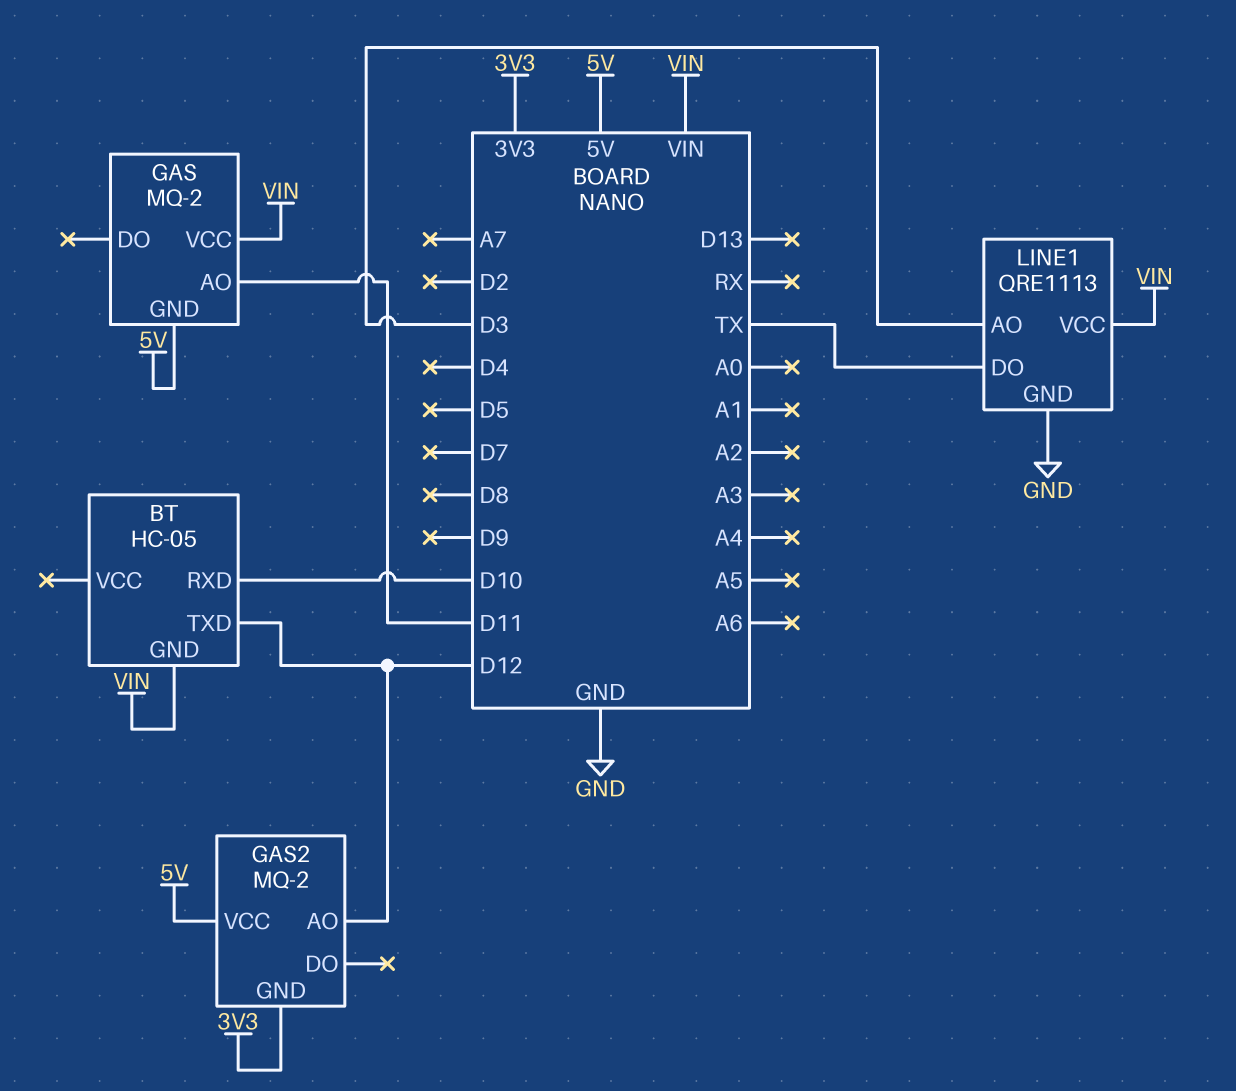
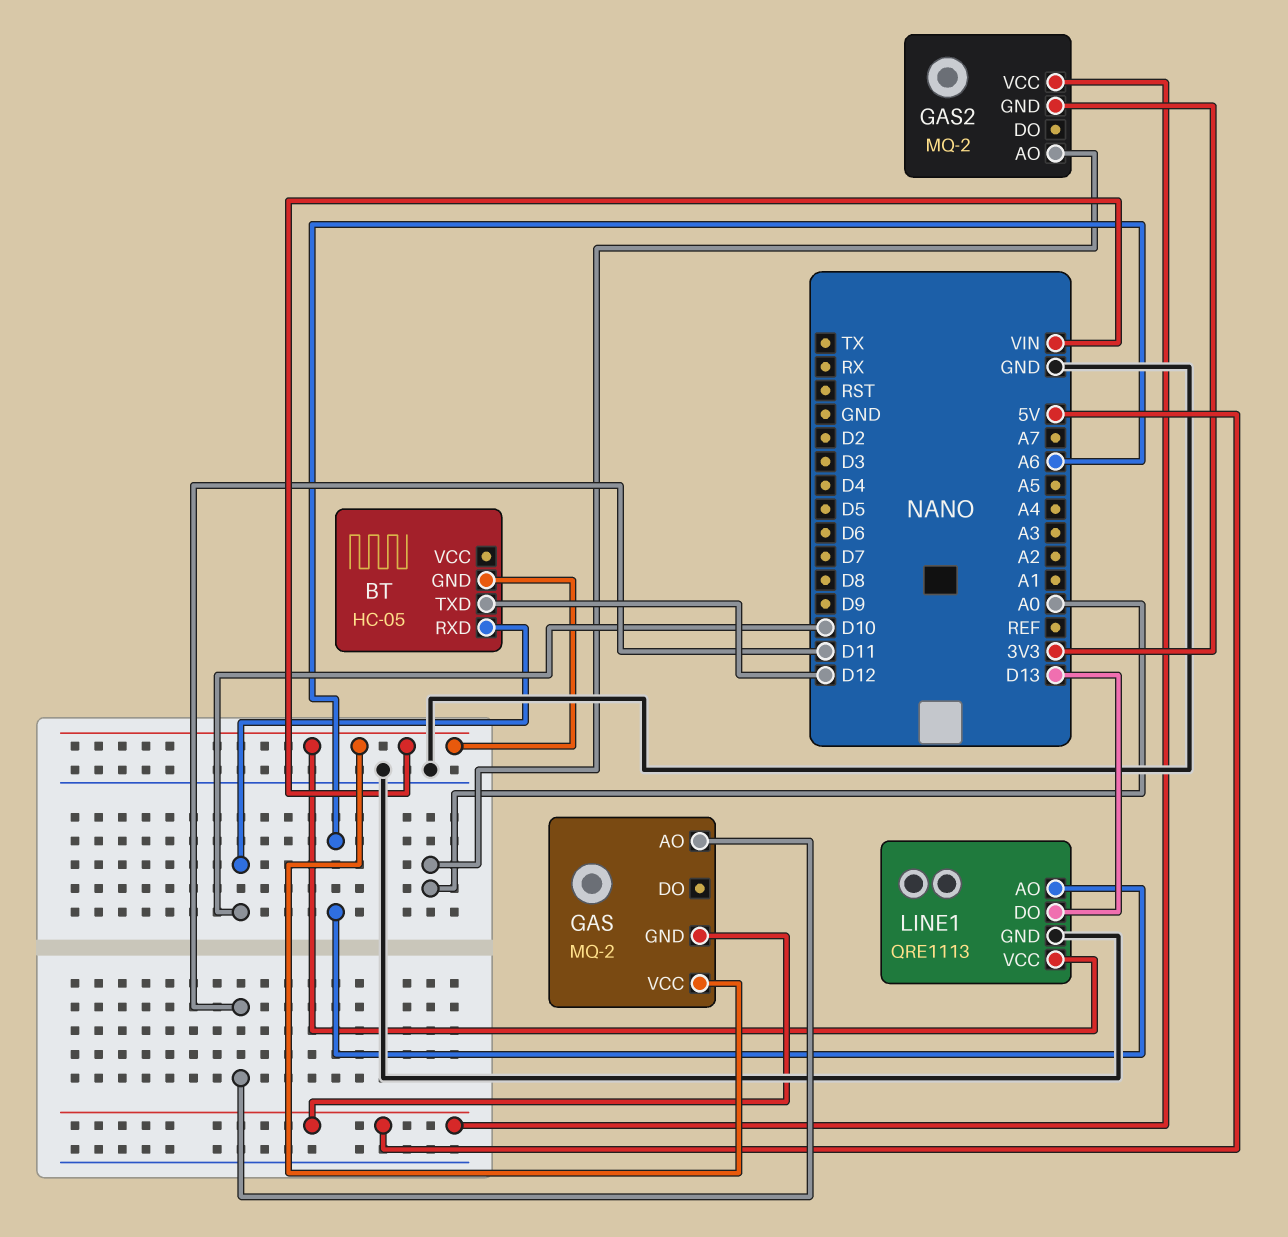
GAS2 pin AO: D12 -> A0
LINE1 pin AO: D3 -> A6
LINE1 pin DO: TX -> D13

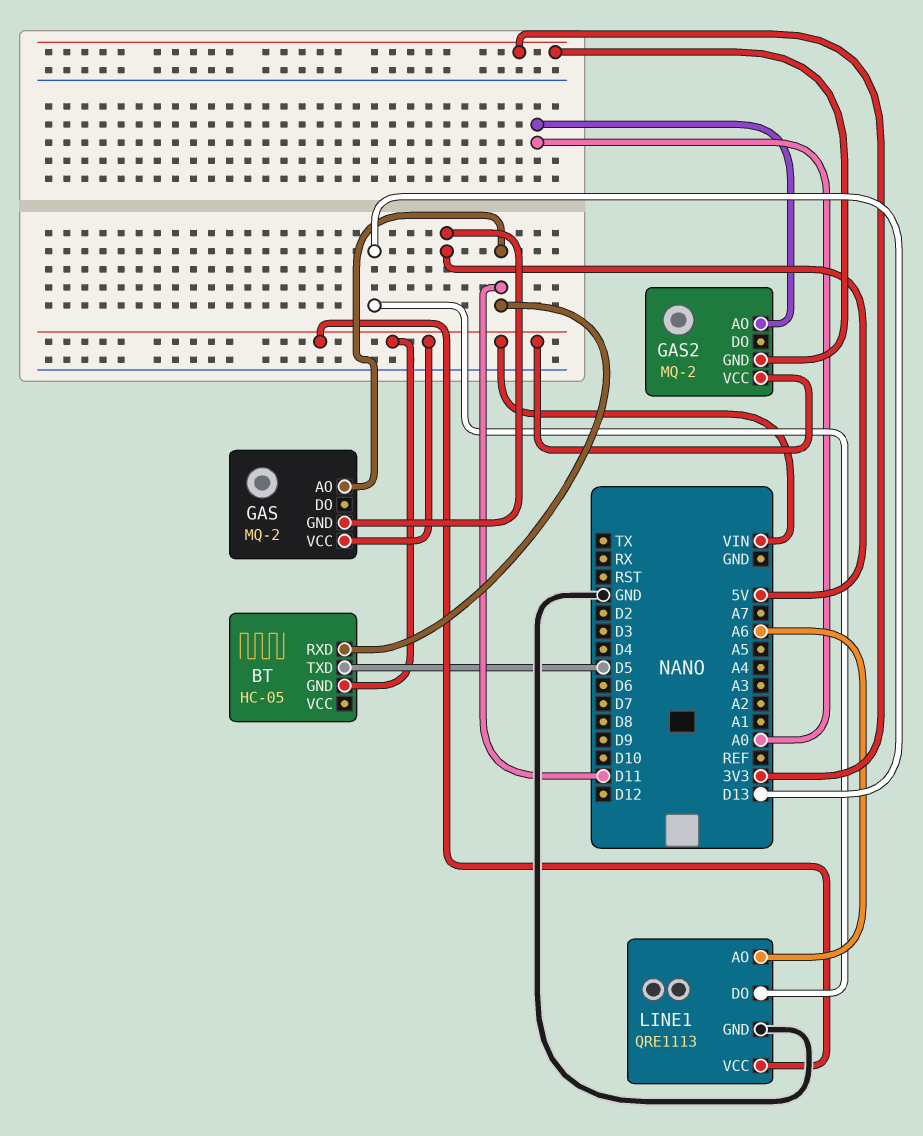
BT pin RXD: D10 -> D11
BT pin TXD: D12 -> D5
GAS2 pin VCC: 5V -> VIN

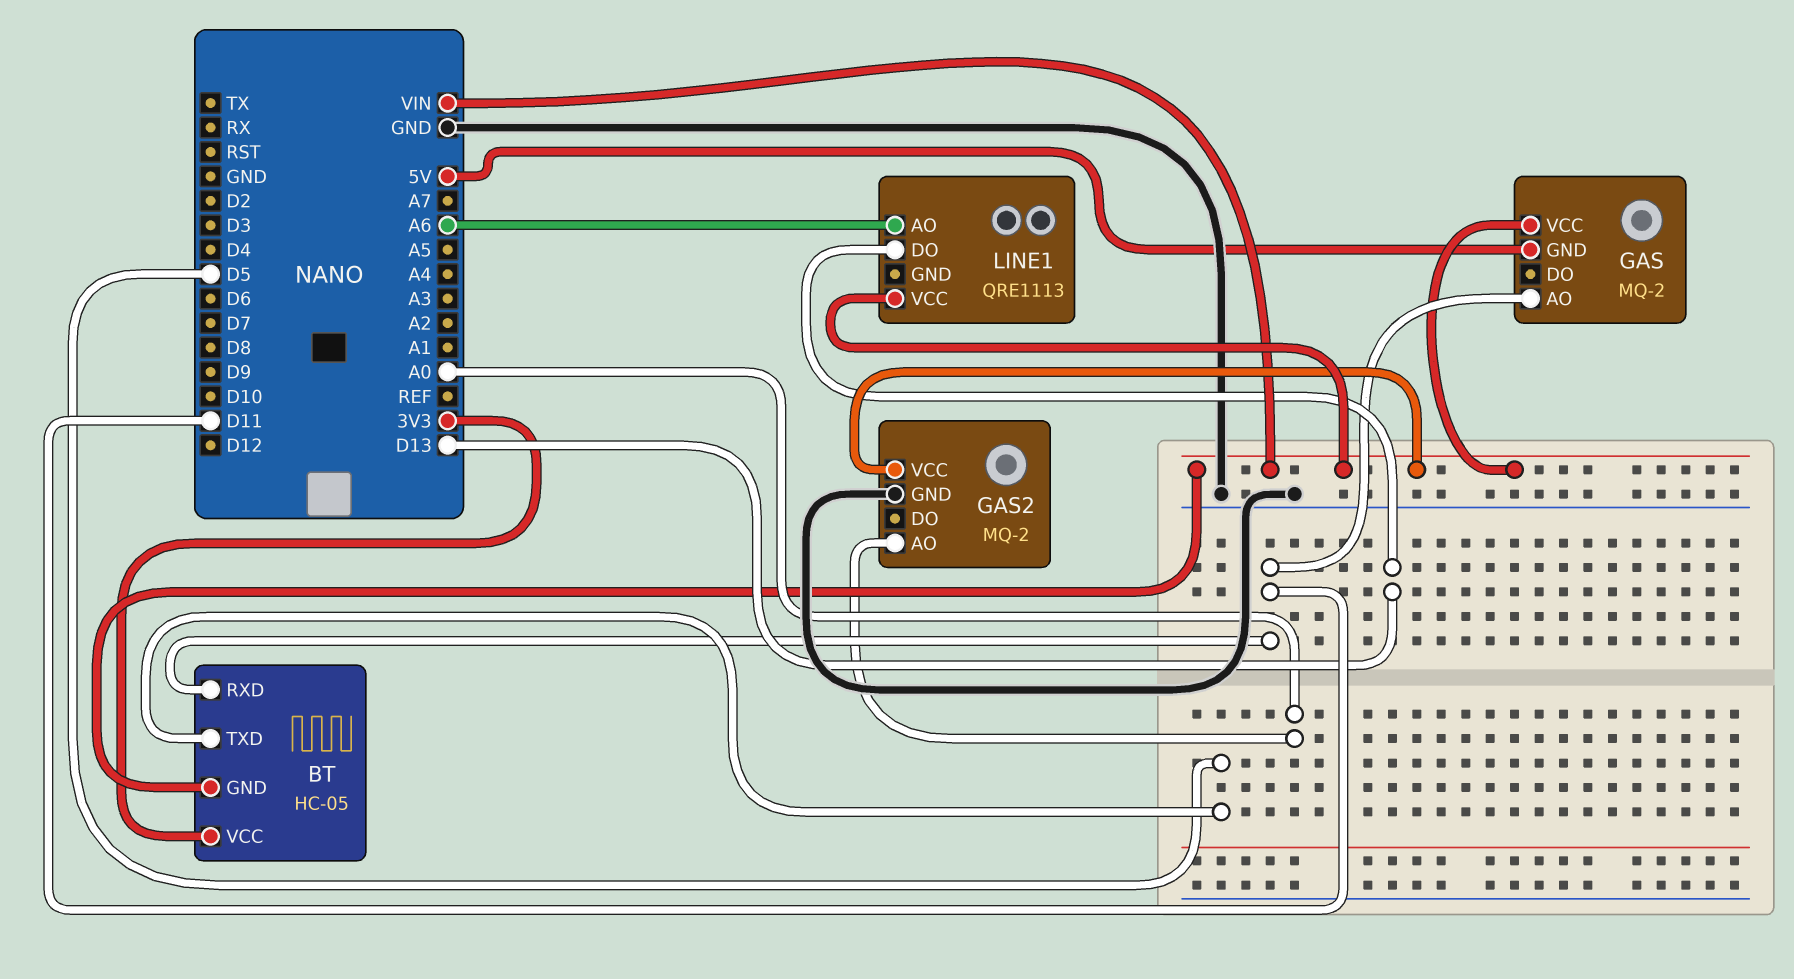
BT pin VCC: none -> 3V3
GAS2 pin GND: 3V3 -> GND
LINE1 pin GND: GND -> none

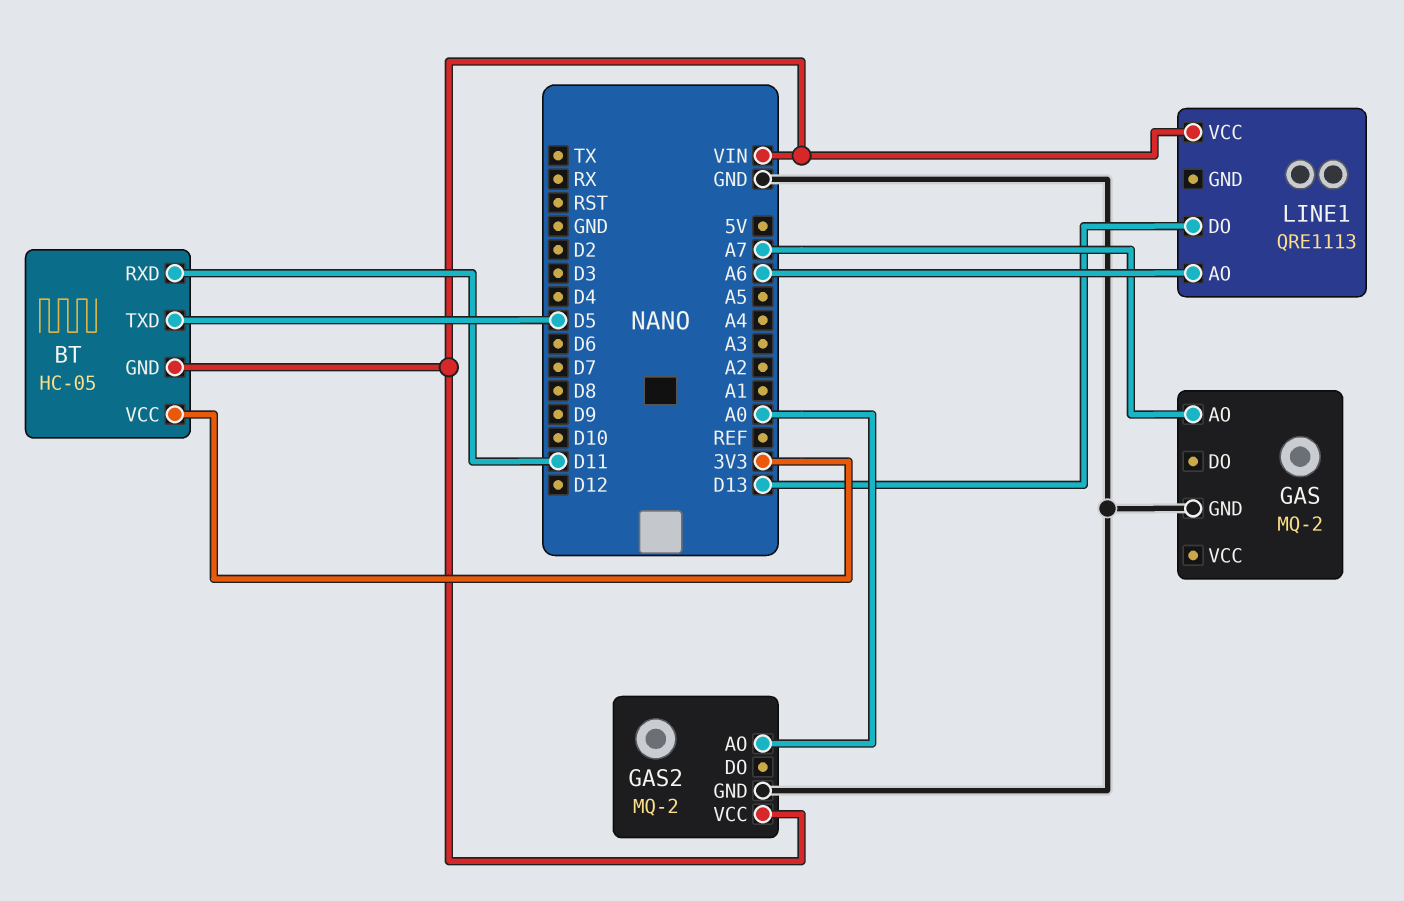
GAS pin AO: D11 -> A7
GAS pin GND: 5V -> GND
GAS pin VCC: VIN -> none

